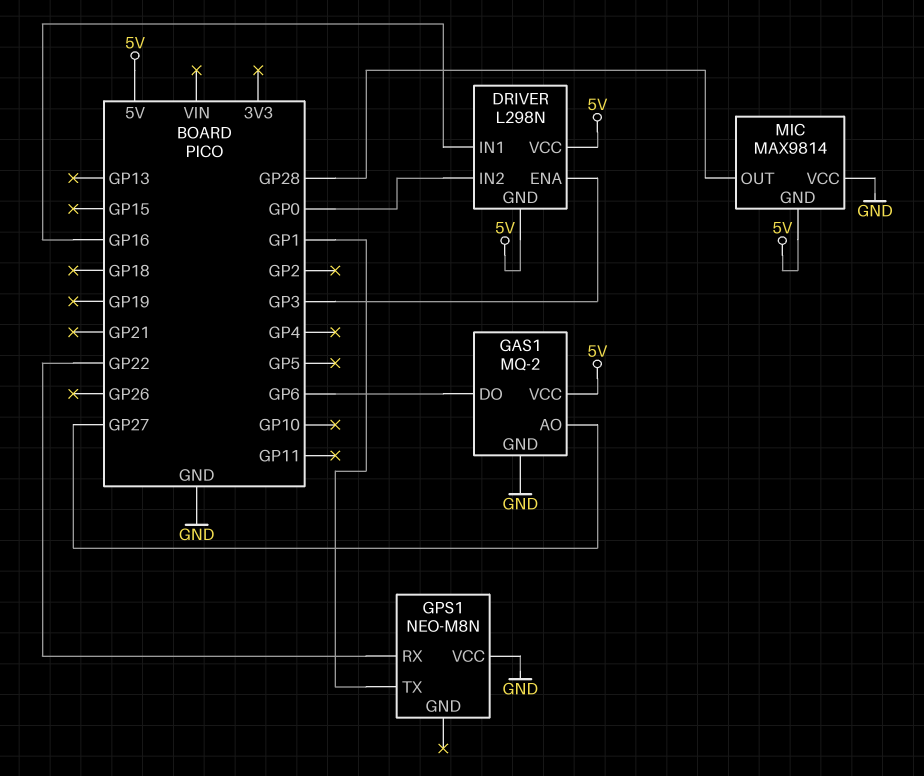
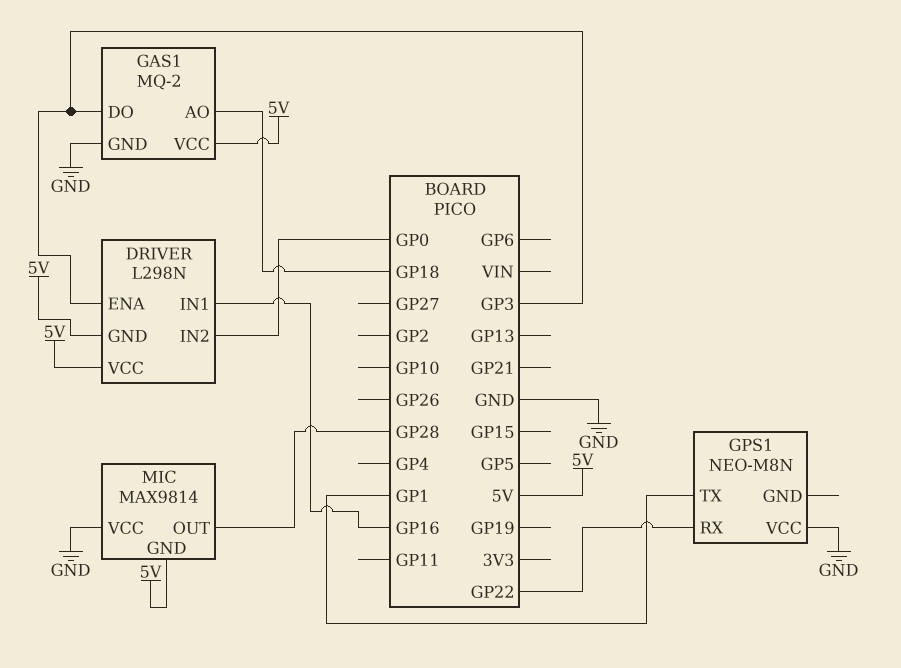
GAS1 pin AO: GP27 -> GP18
GAS1 pin DO: GP6 -> GP3

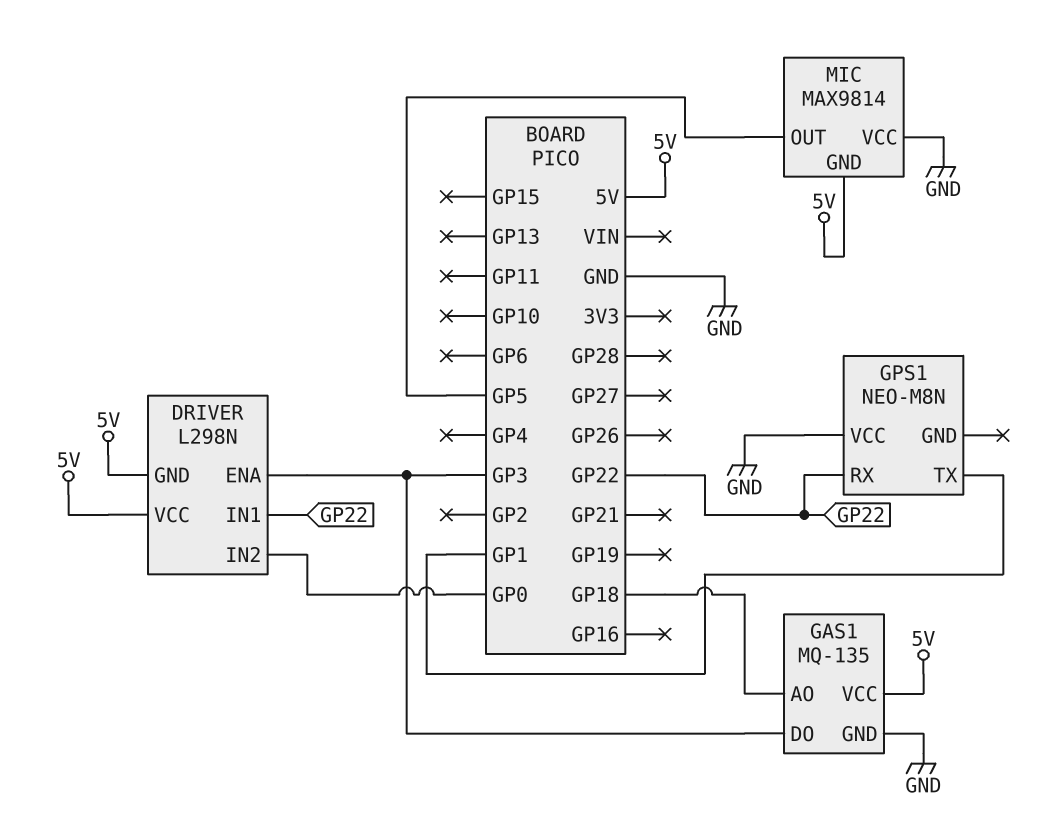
DRIVER pin IN1: GP16 -> GP22
GAS1: MQ-2 -> MQ-135
MIC pin OUT: GP28 -> GP5

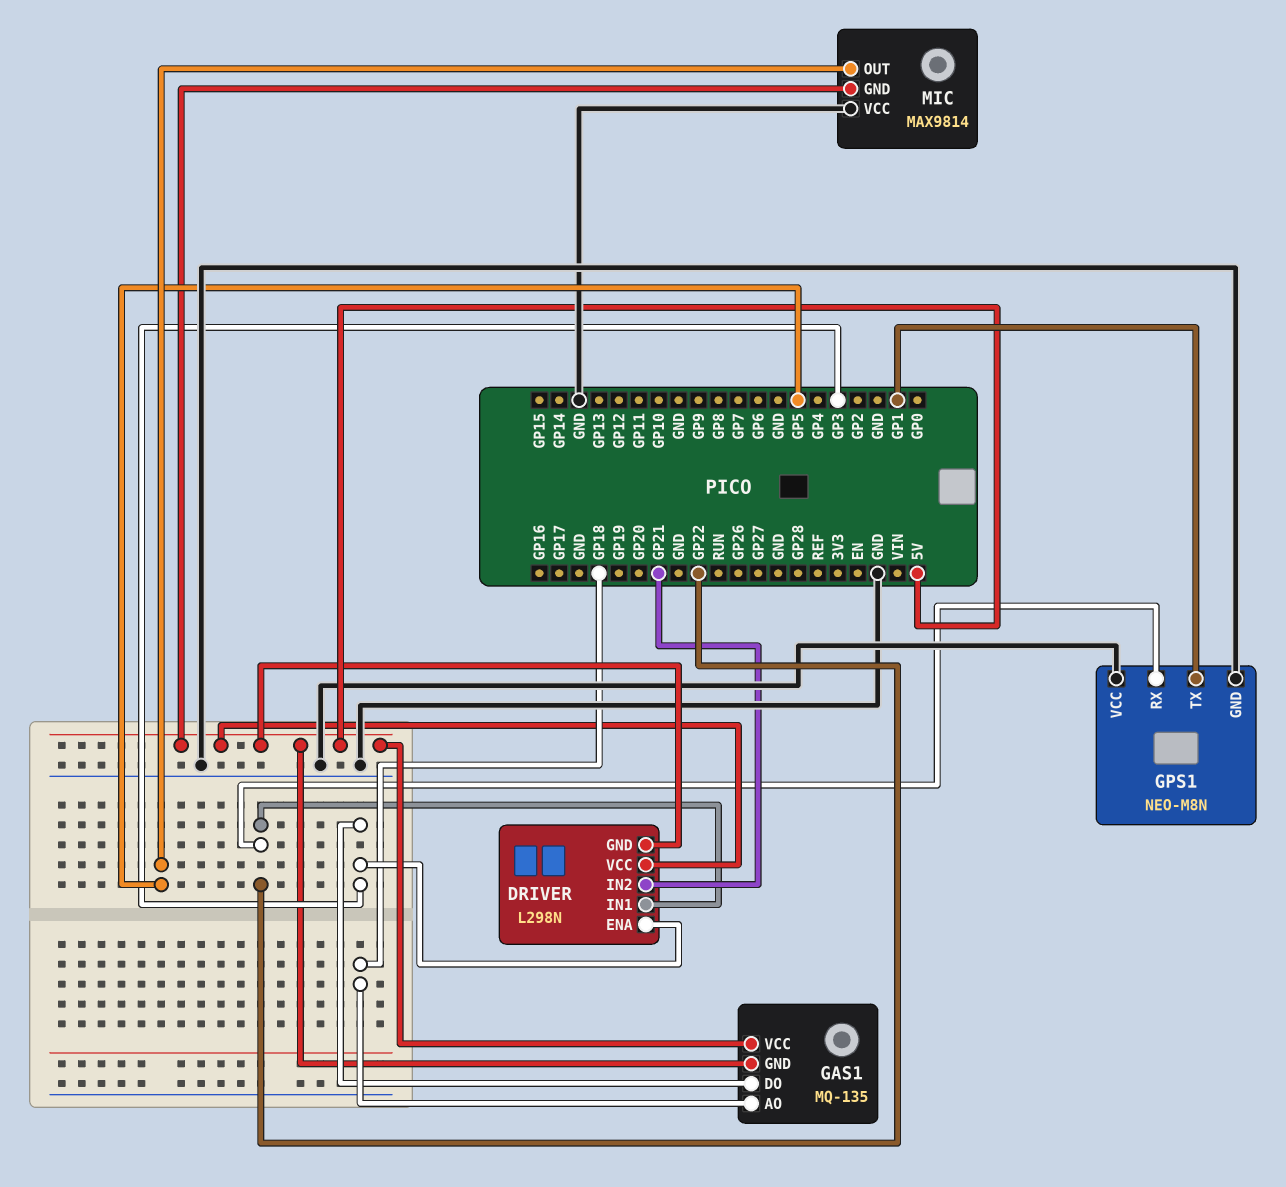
DRIVER pin IN2: GP0 -> GP21
GAS1 pin GND: GND -> 5V
GPS1 pin GND: none -> GND

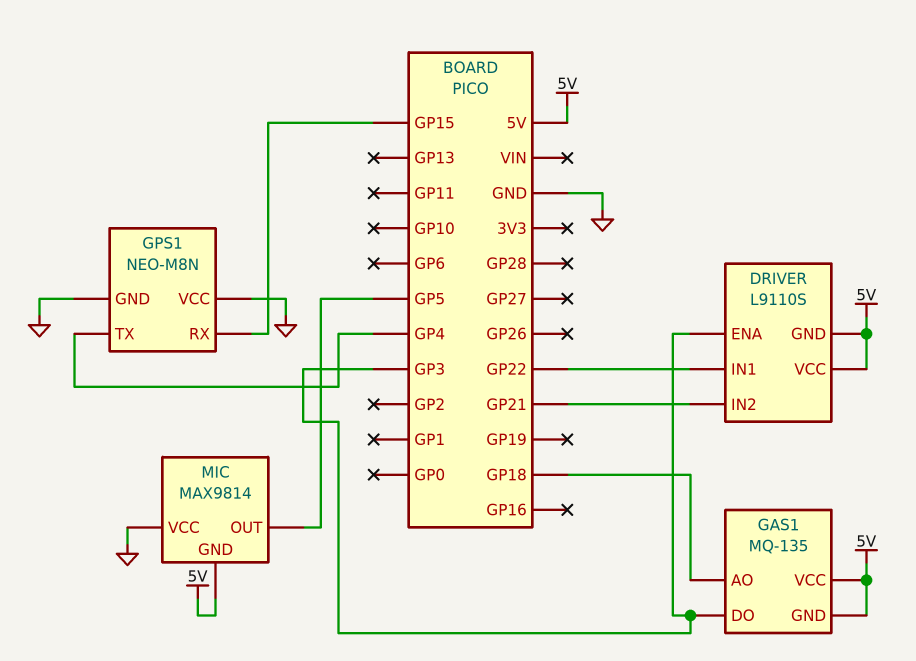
DRIVER: L298N -> L9110S
GPS1 pin RX: GP22 -> GP15
GPS1 pin TX: GP1 -> GP4

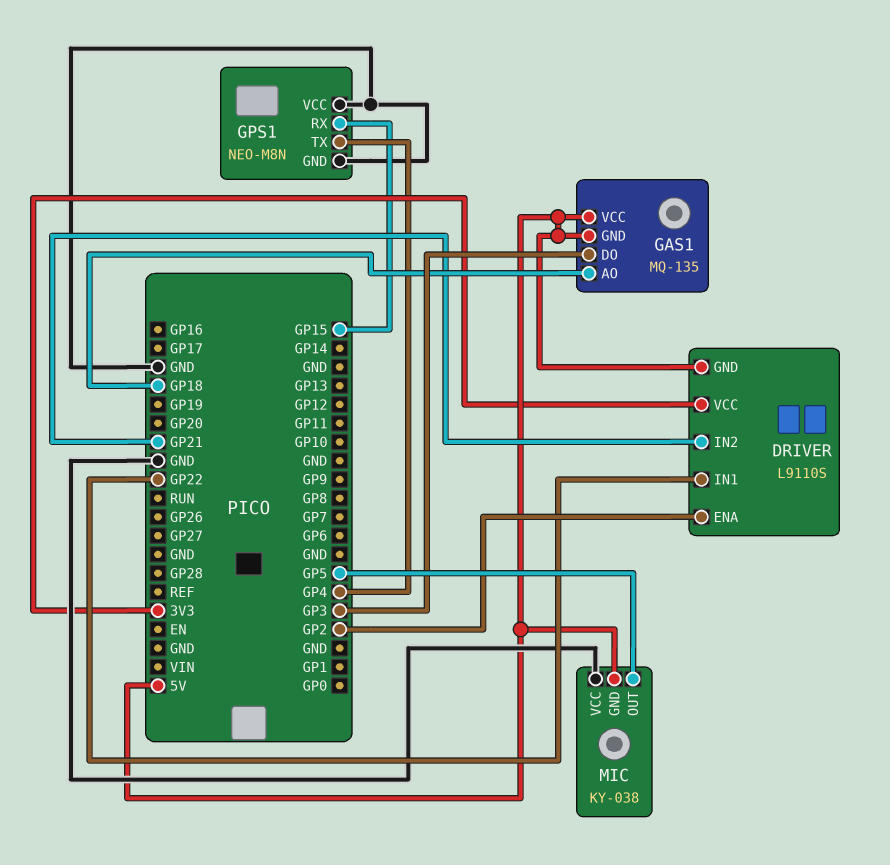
DRIVER pin ENA: GP3 -> GP2
DRIVER pin VCC: 5V -> 3V3
MIC: MAX9814 -> KY-038

